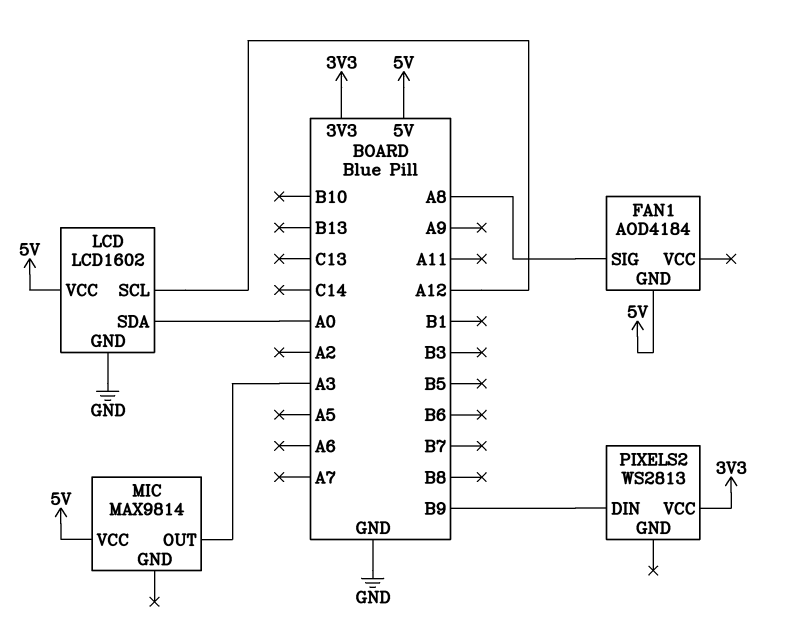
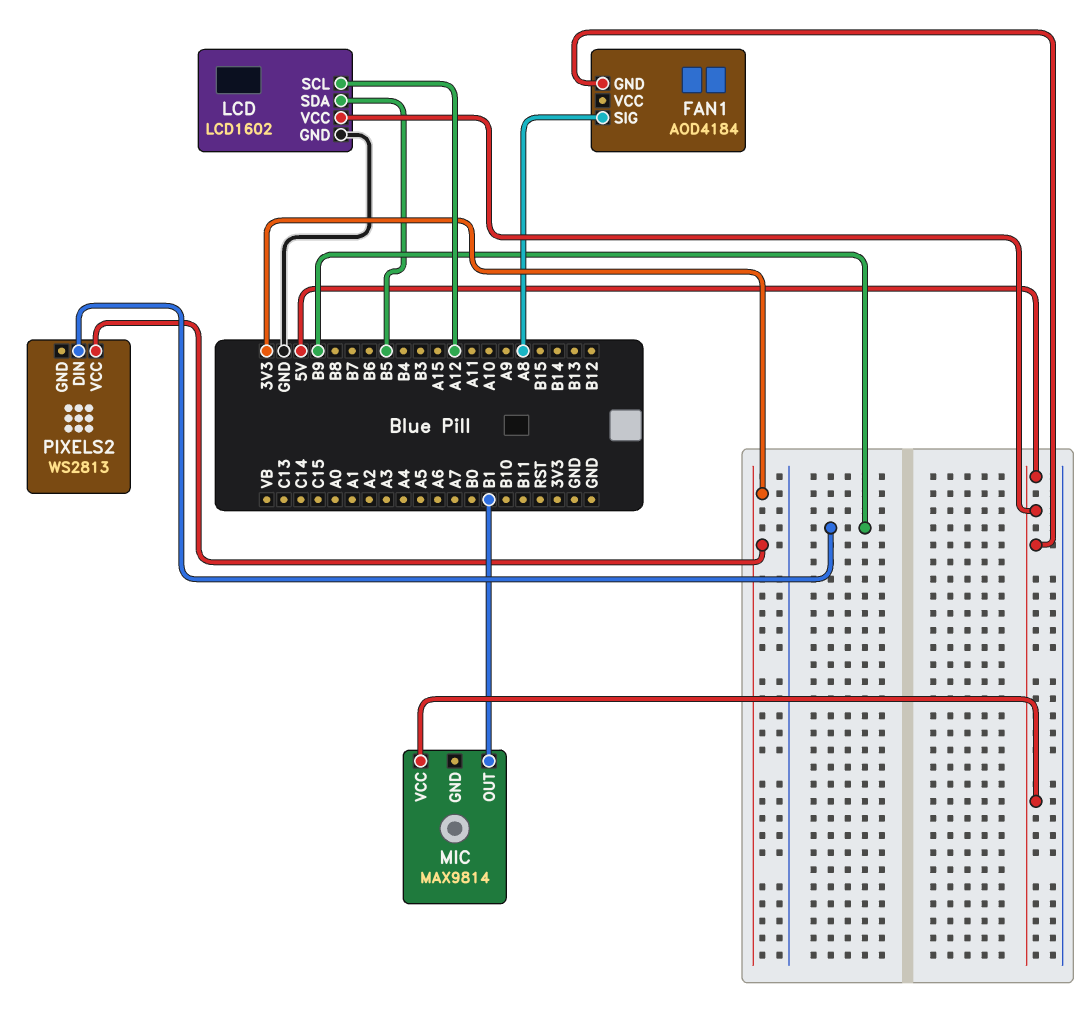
LCD pin SDA: A0 -> B5
MIC pin OUT: A3 -> B1

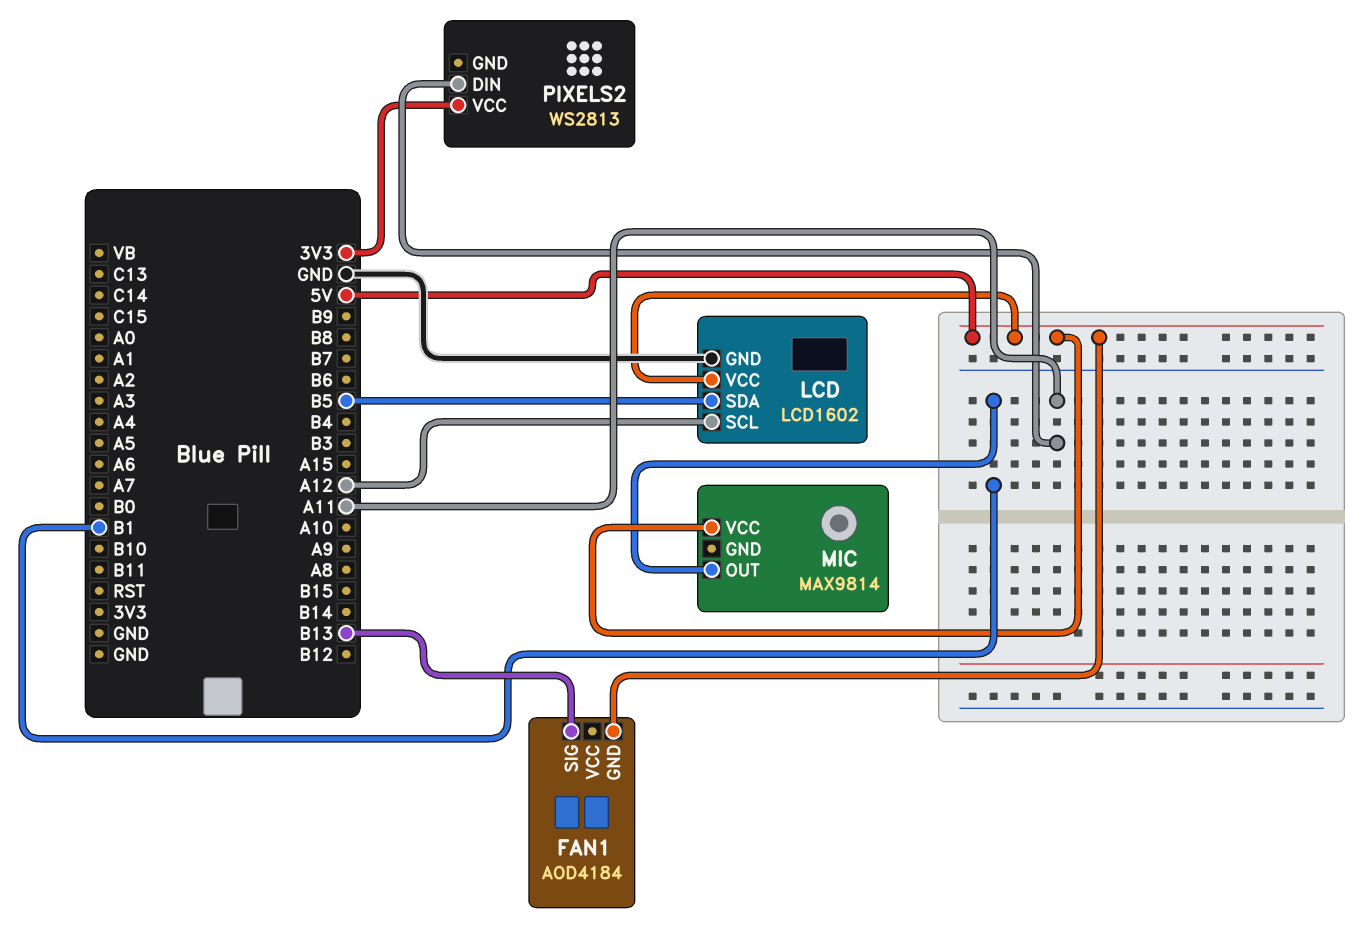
FAN1 pin SIG: A8 -> B13
PIXELS2 pin DIN: B9 -> A11

